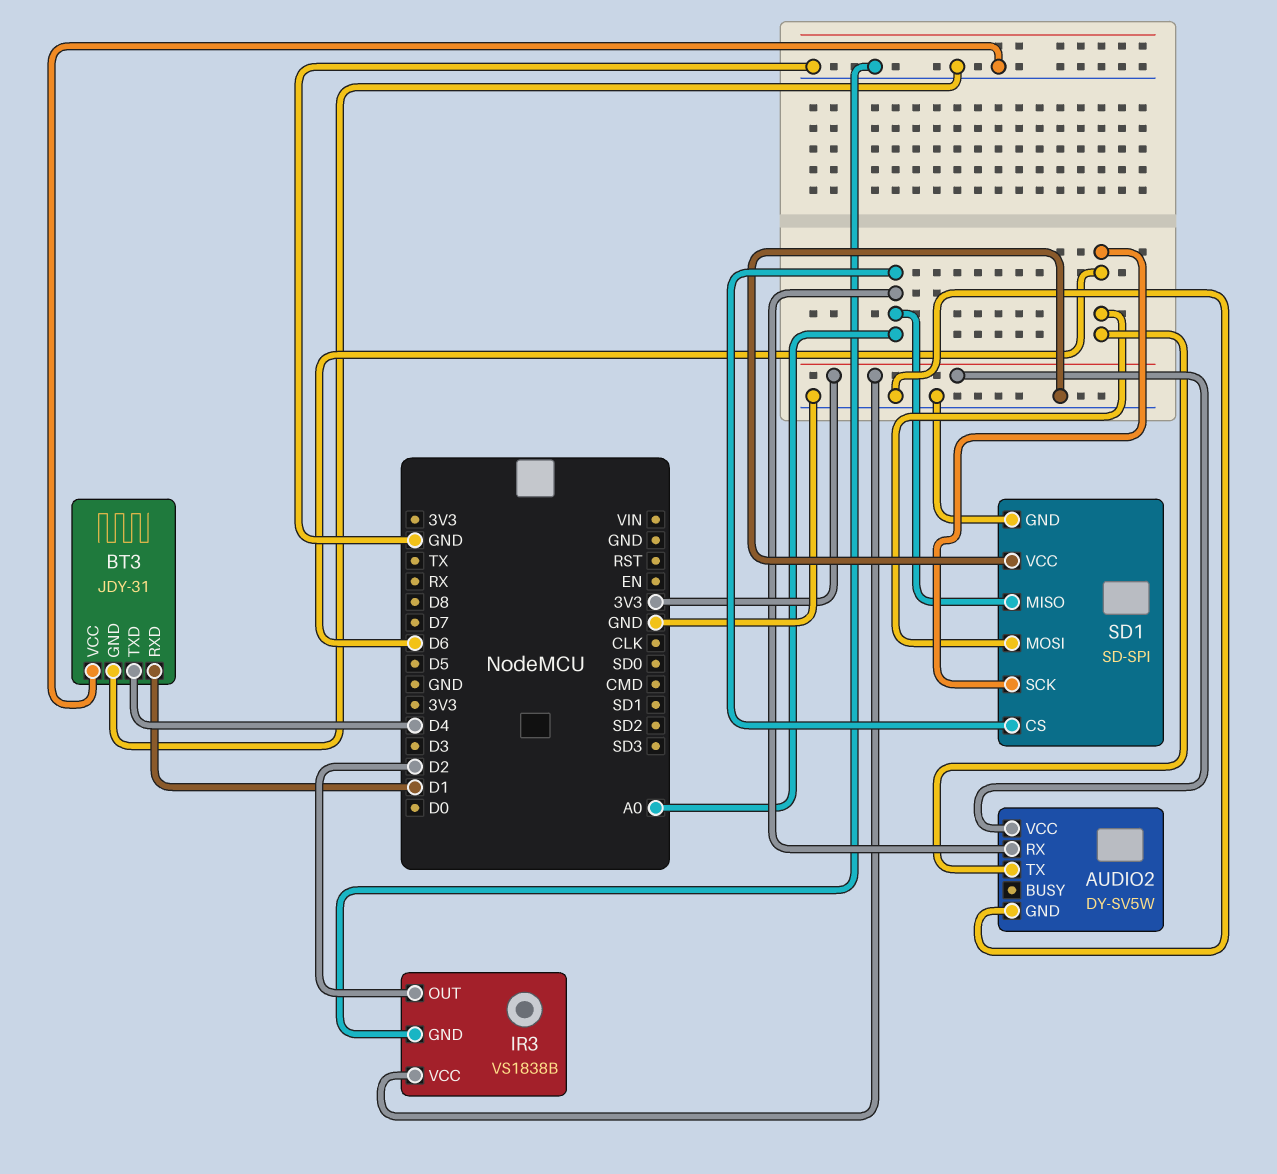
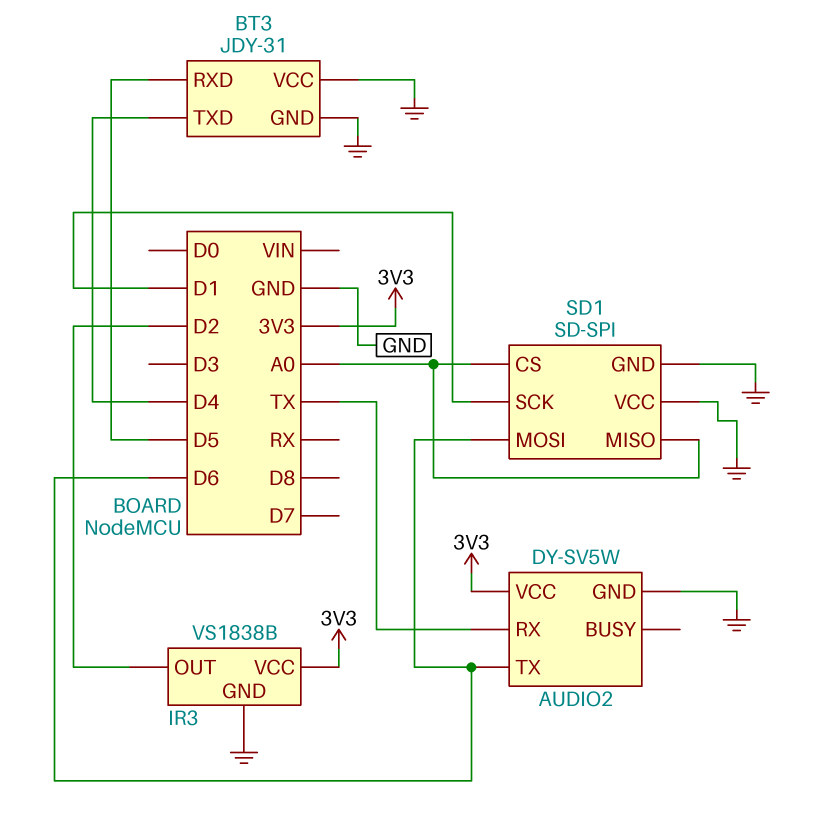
AUDIO2 pin RX: A0 -> TX
BT3 pin RXD: D1 -> D5
SD1 pin SCK: D6 -> D1

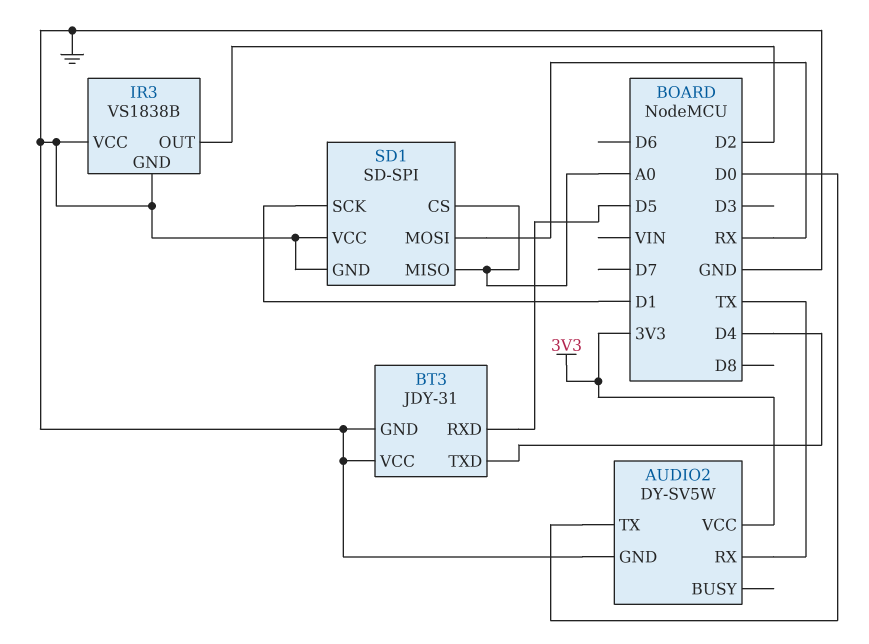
AUDIO2 pin TX: D6 -> D0
IR3 pin VCC: 3V3 -> GND
SD1 pin MOSI: D6 -> RX

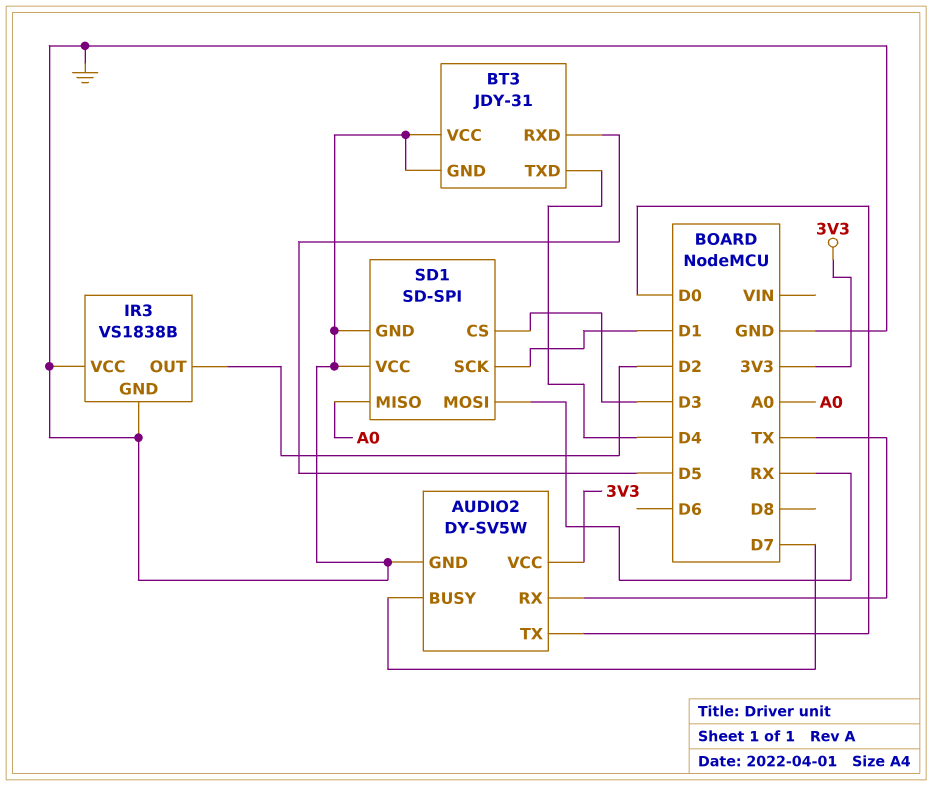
AUDIO2 pin BUSY: none -> D7
SD1 pin CS: A0 -> D3

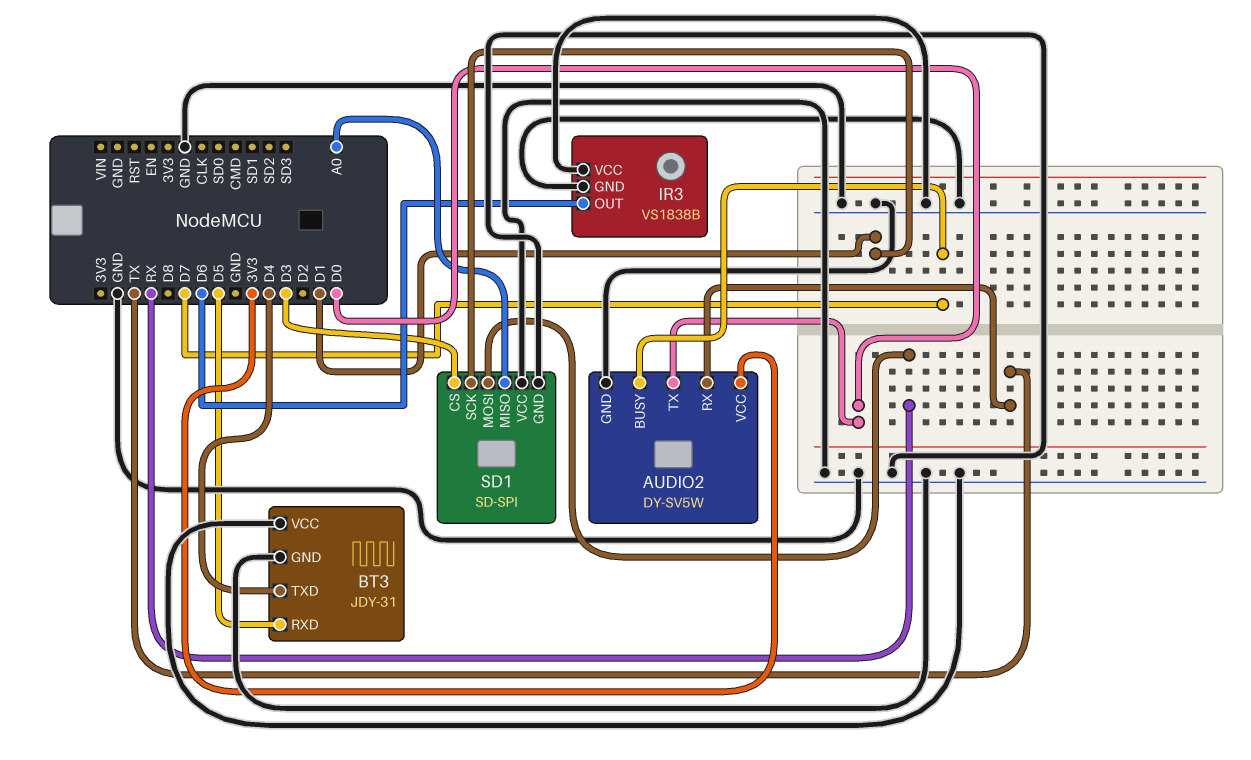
IR3 pin OUT: D2 -> D6

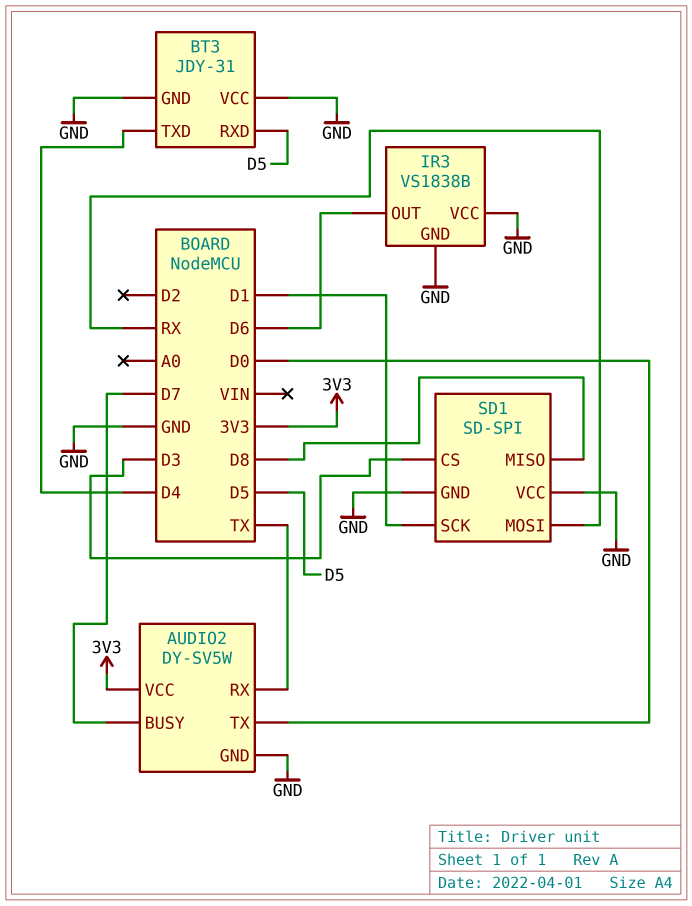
SD1 pin MISO: A0 -> D8

